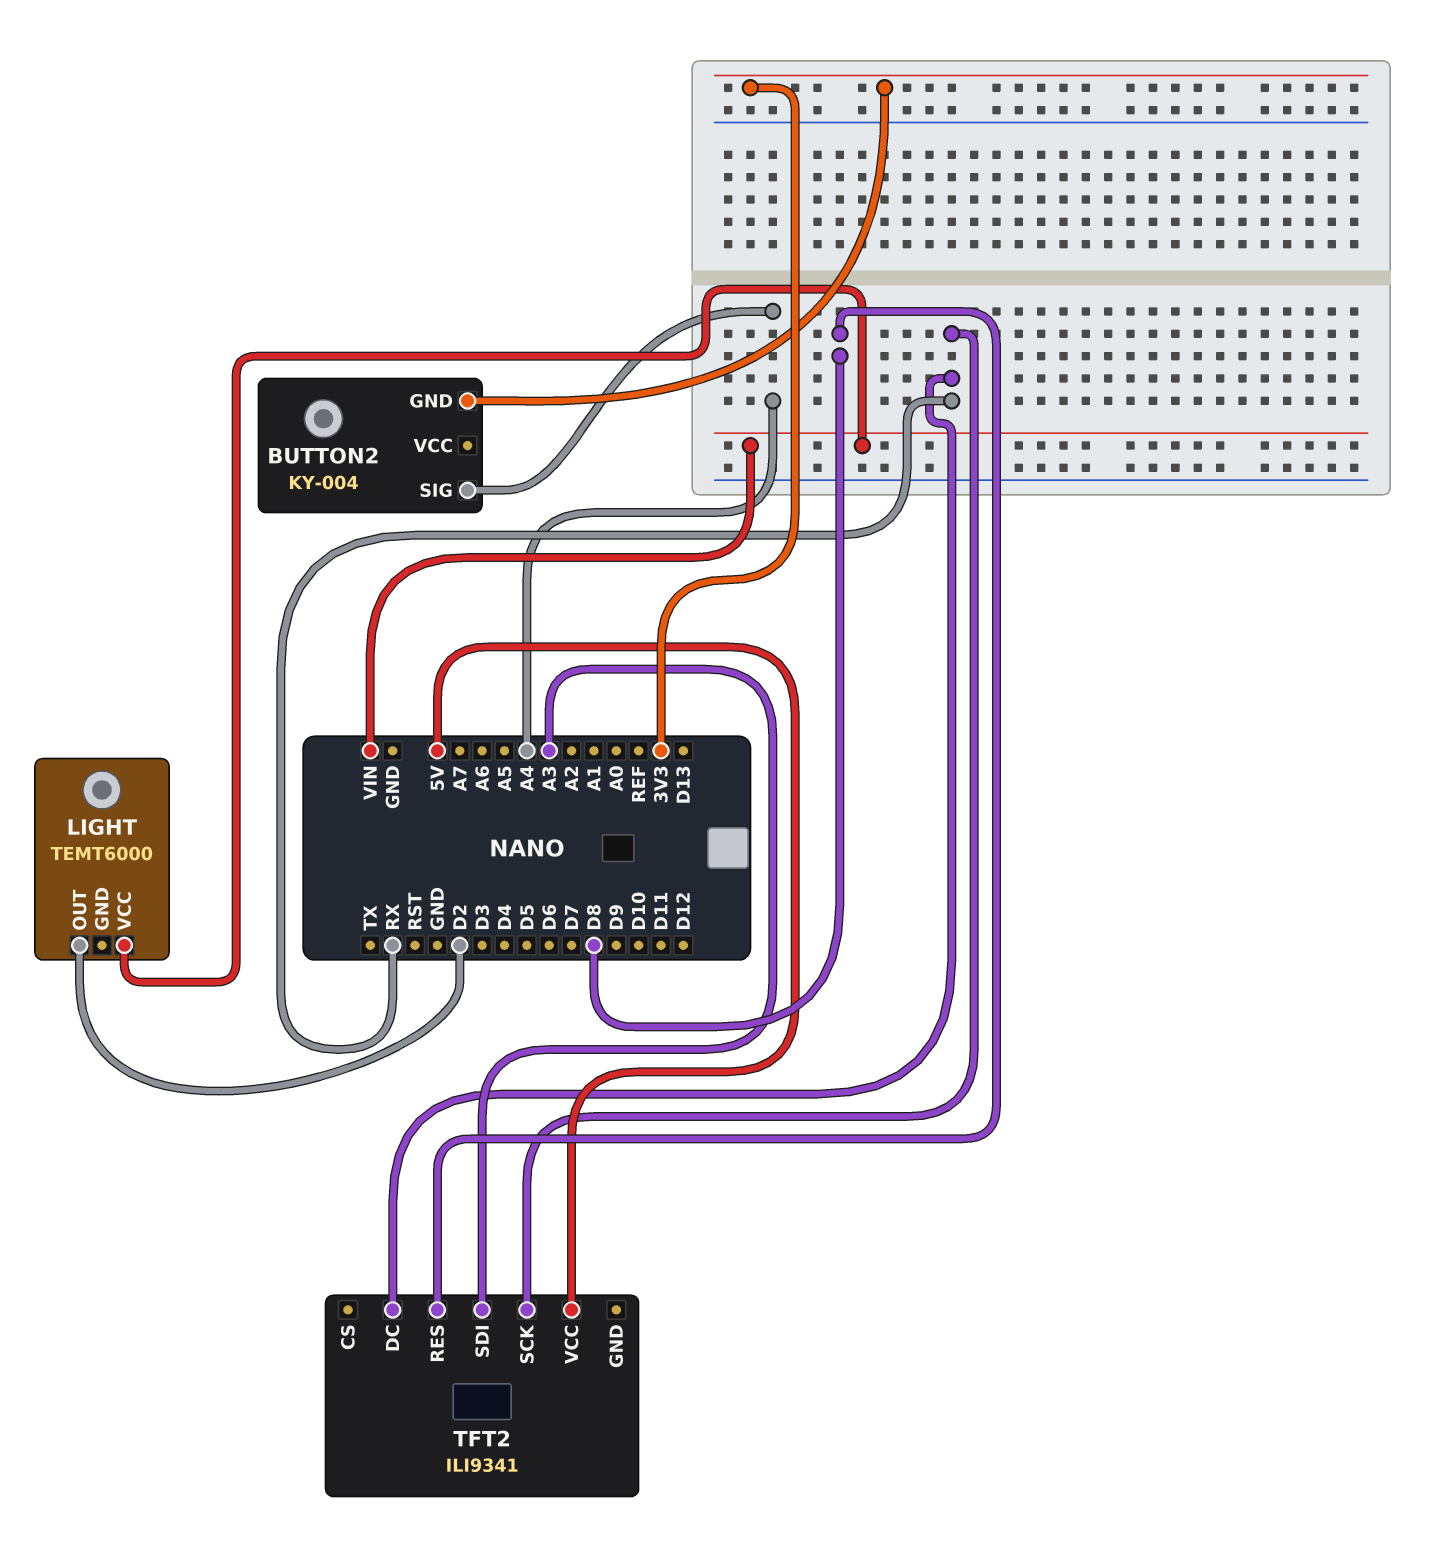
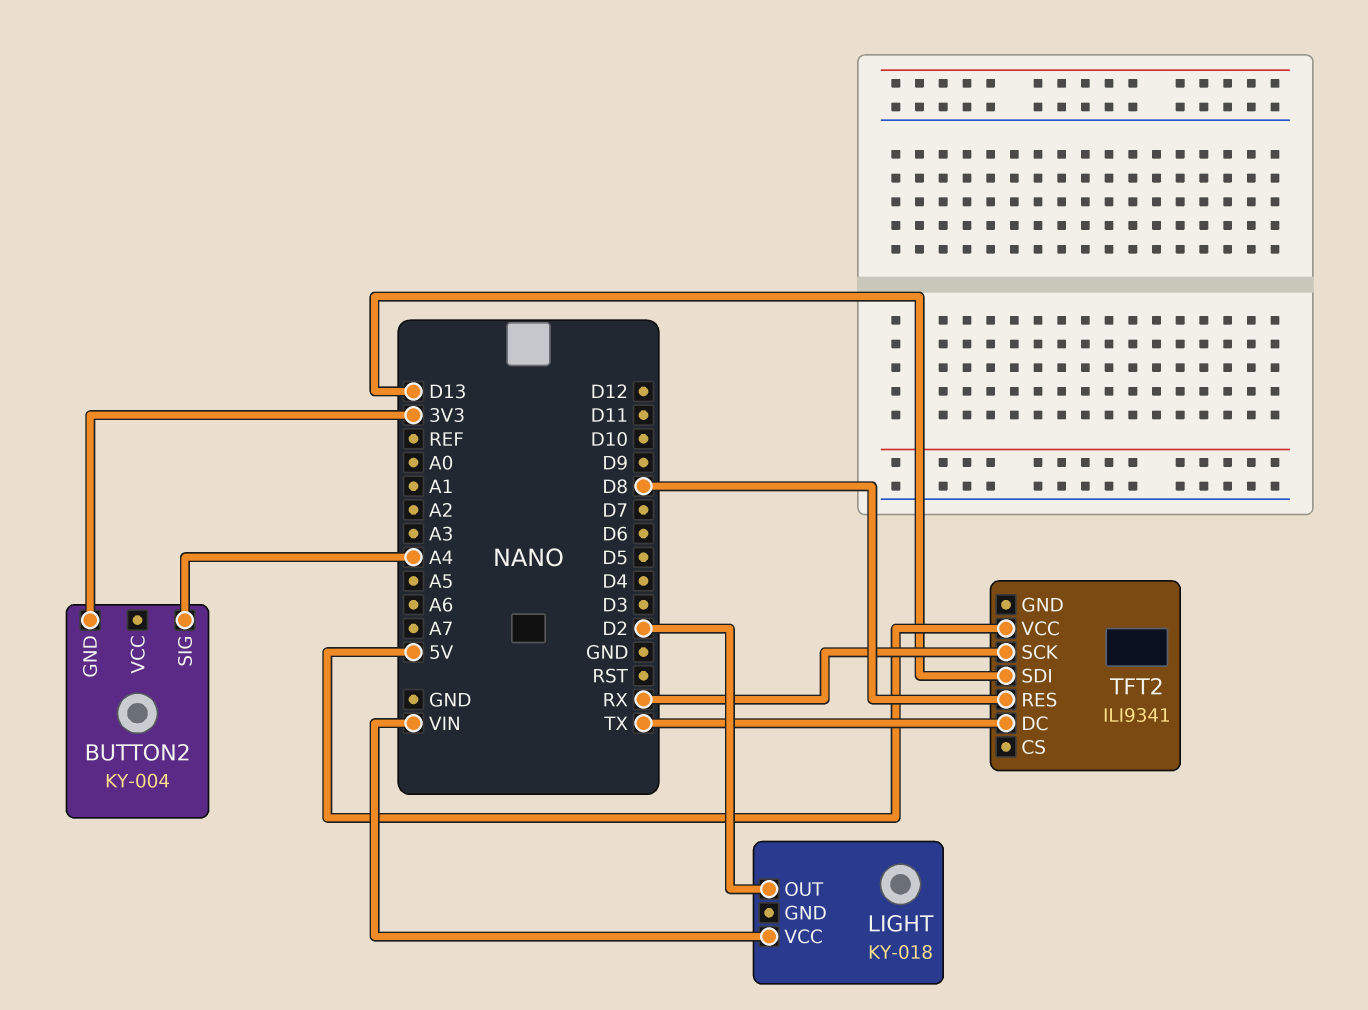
LIGHT: TEMT6000 -> KY-018
TFT2 pin DC: RX -> TX
TFT2 pin SDI: A3 -> D13

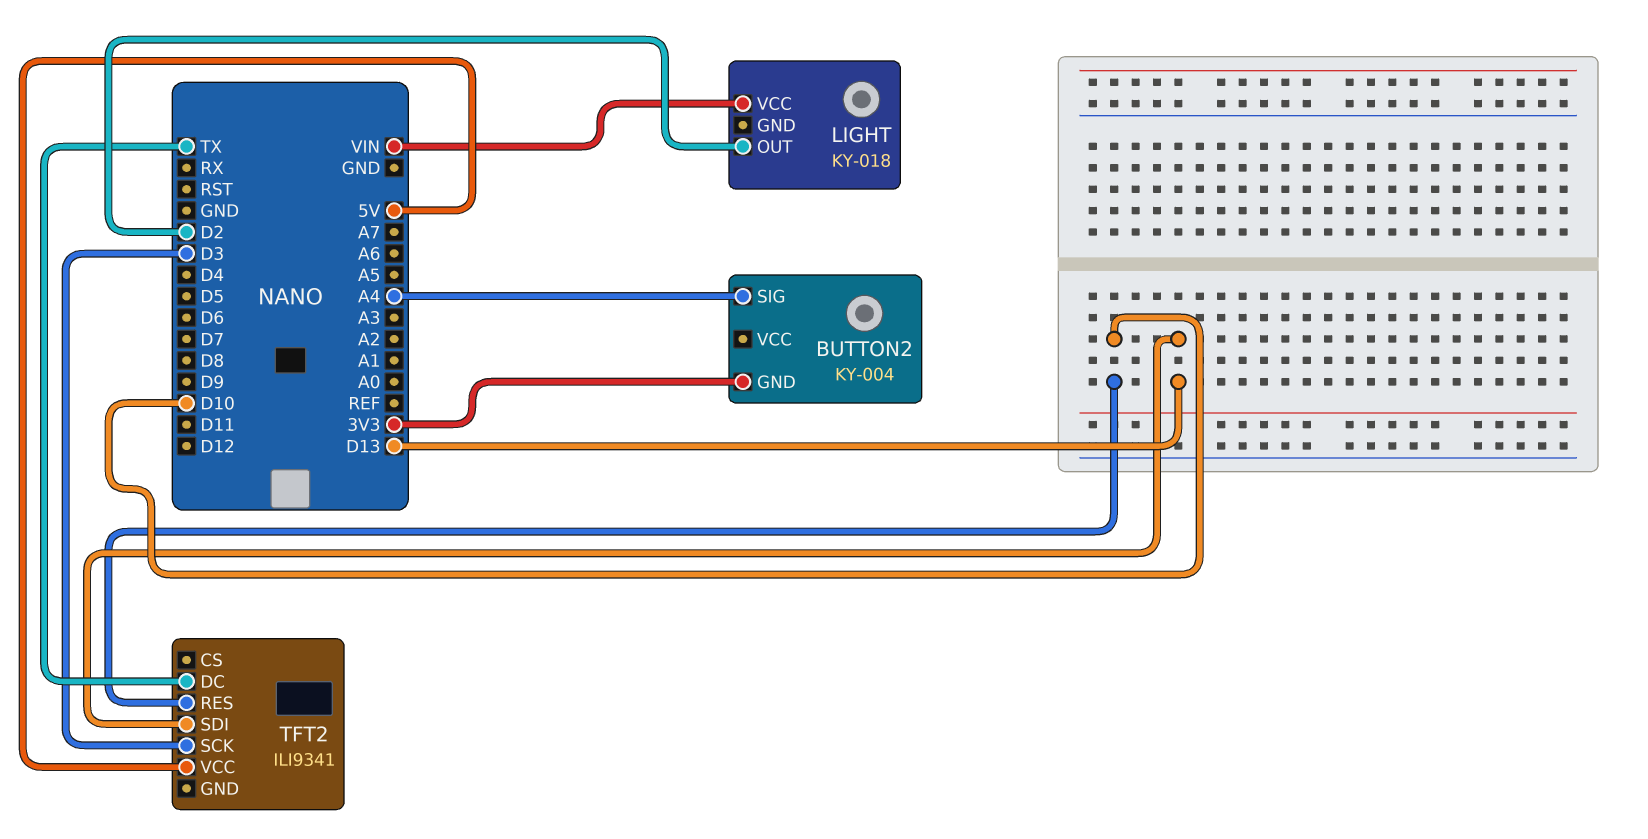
TFT2 pin RES: D8 -> D10
TFT2 pin SCK: RX -> D3

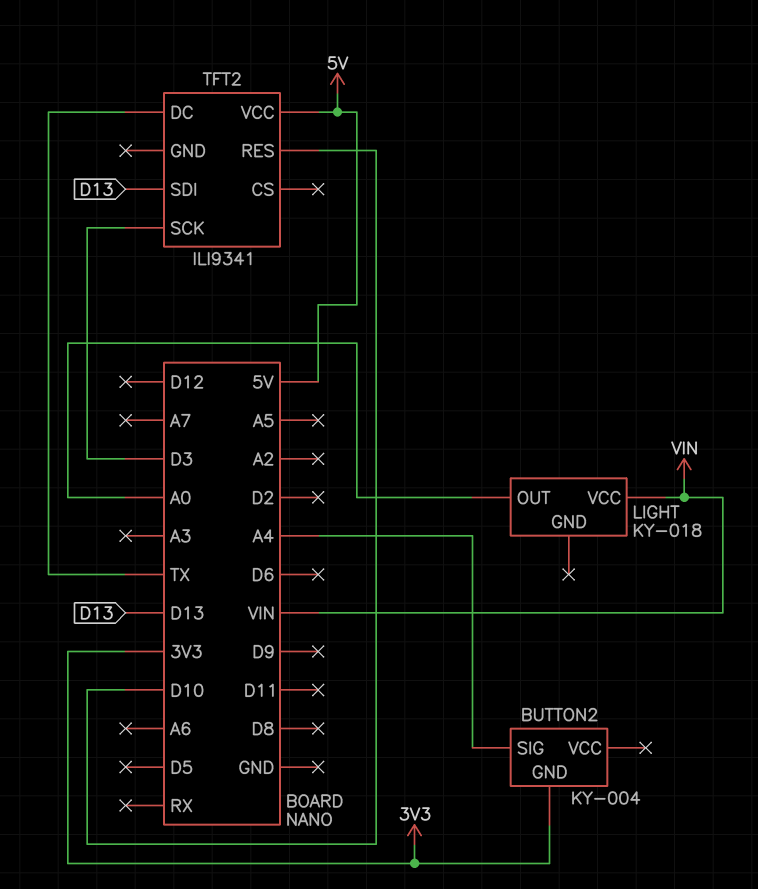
LIGHT pin OUT: D2 -> A0

